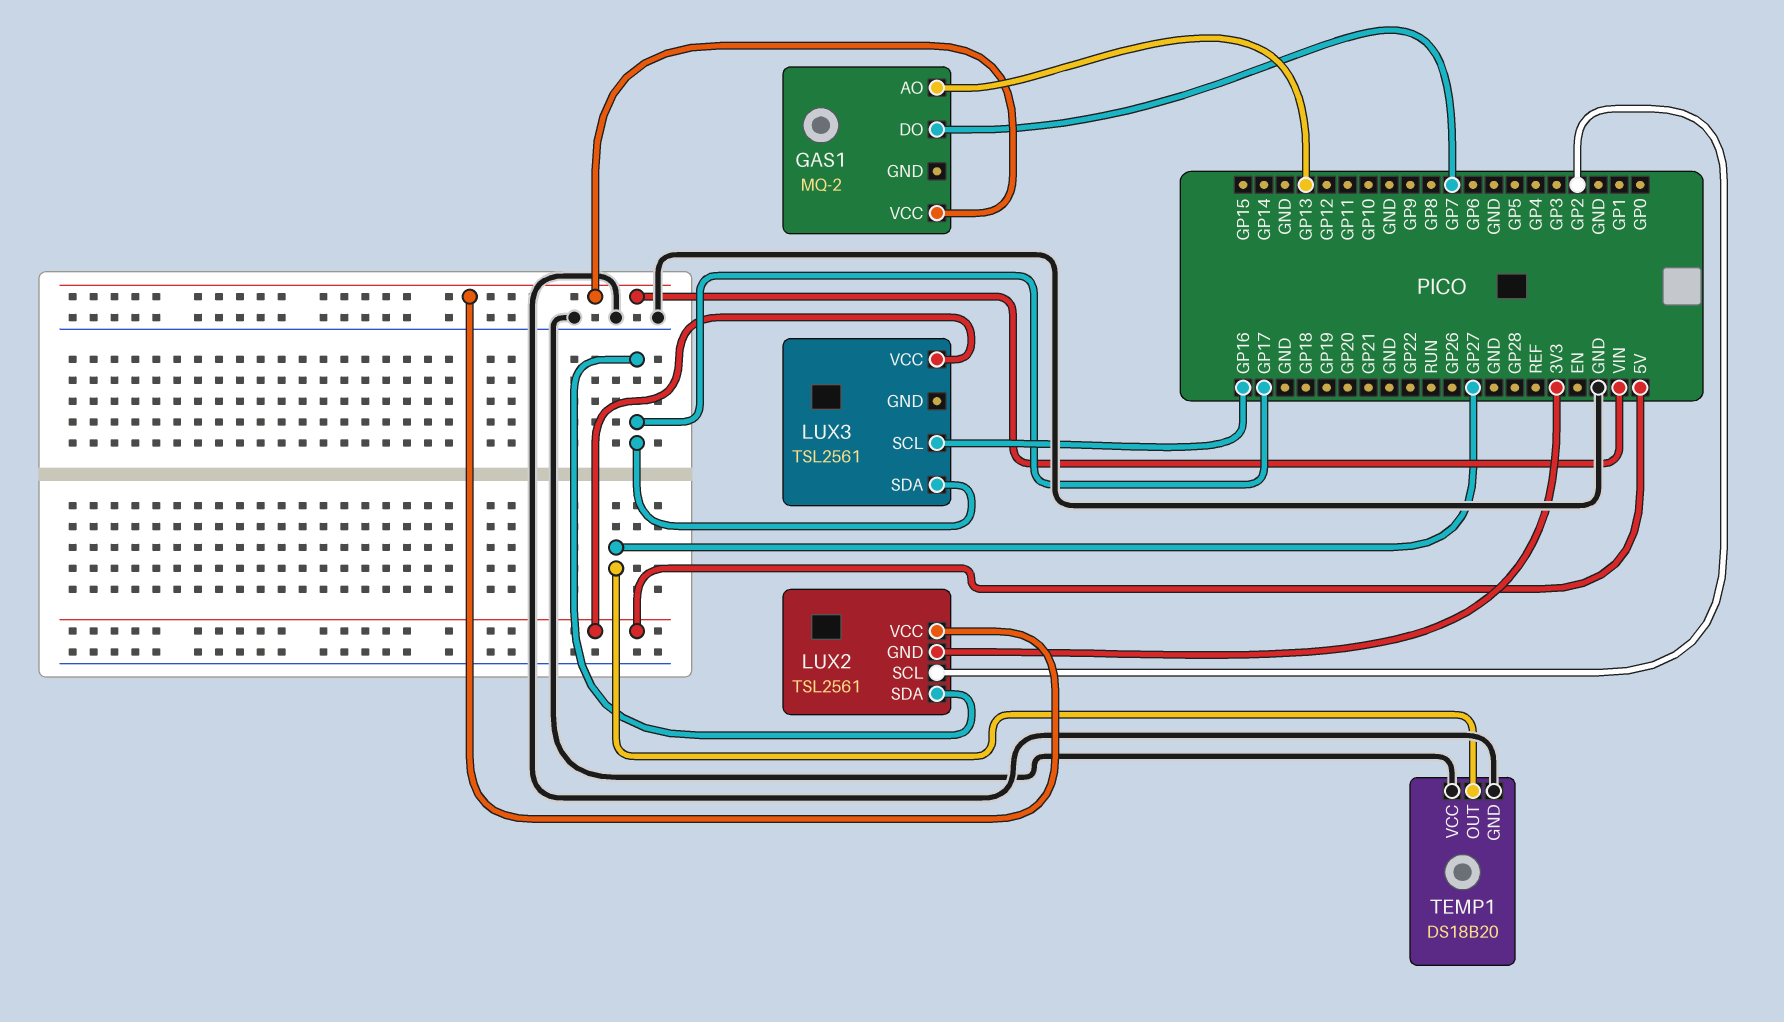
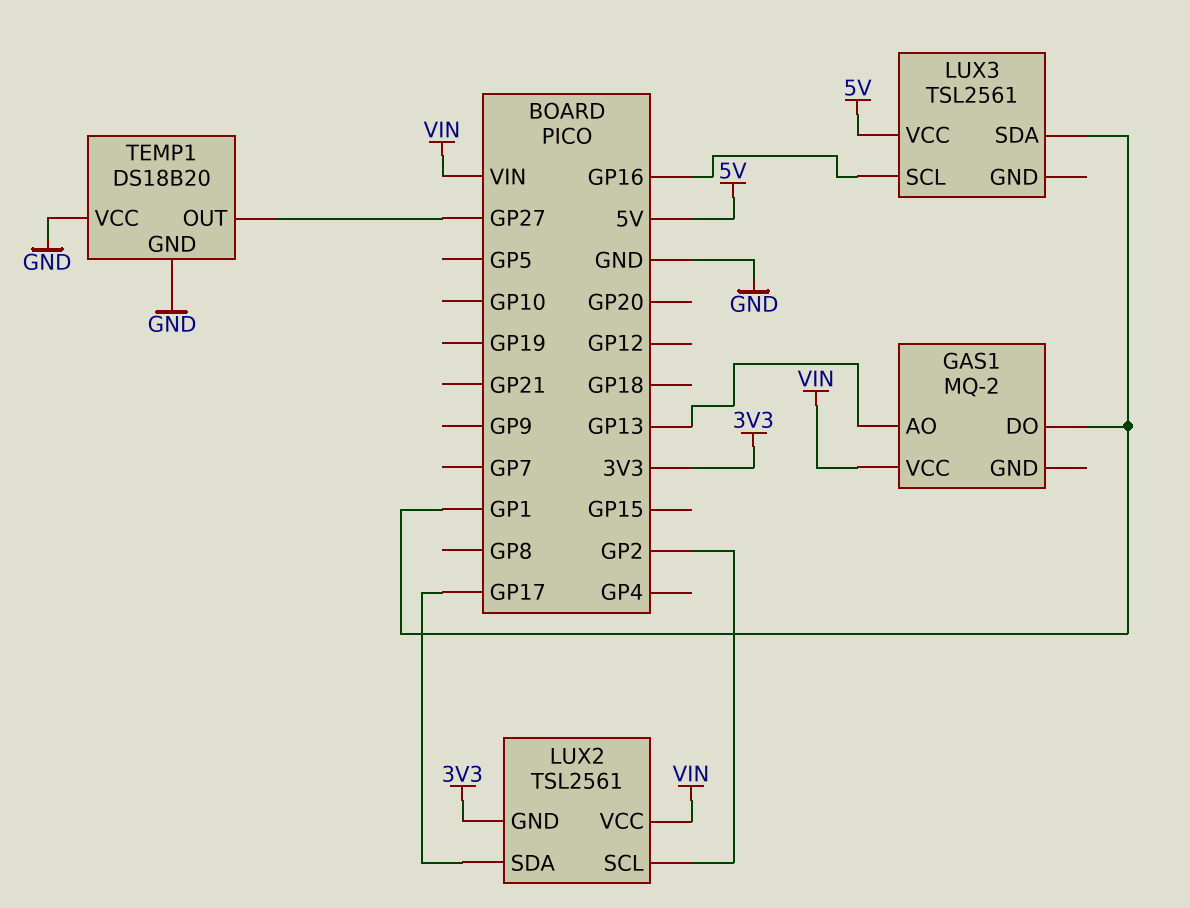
GAS1 pin DO: GP7 -> GP1
LUX3 pin SDA: GP17 -> GP1

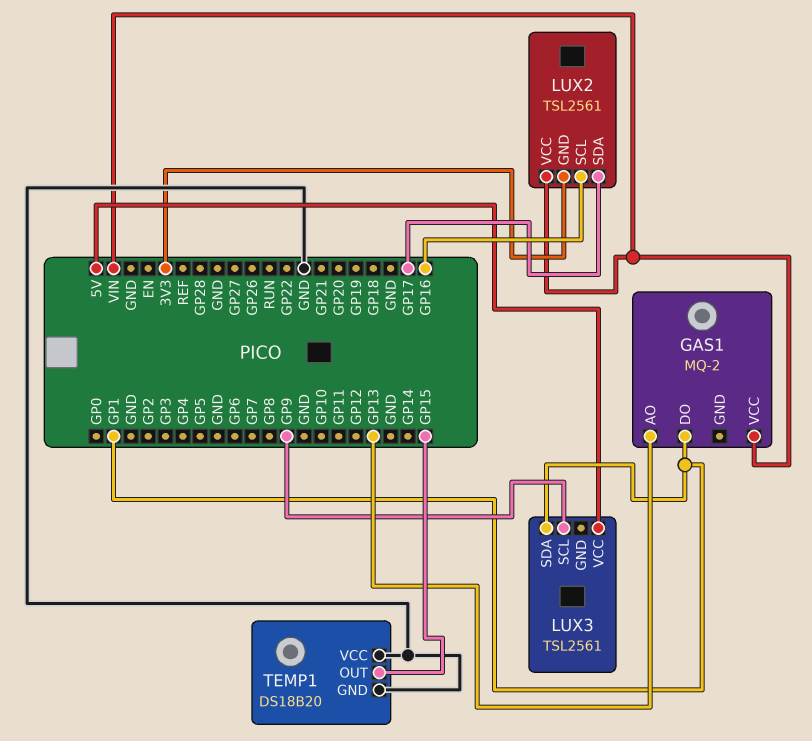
LUX2 pin SCL: GP2 -> GP16
LUX3 pin SCL: GP16 -> GP9
TEMP1 pin OUT: GP27 -> GP15

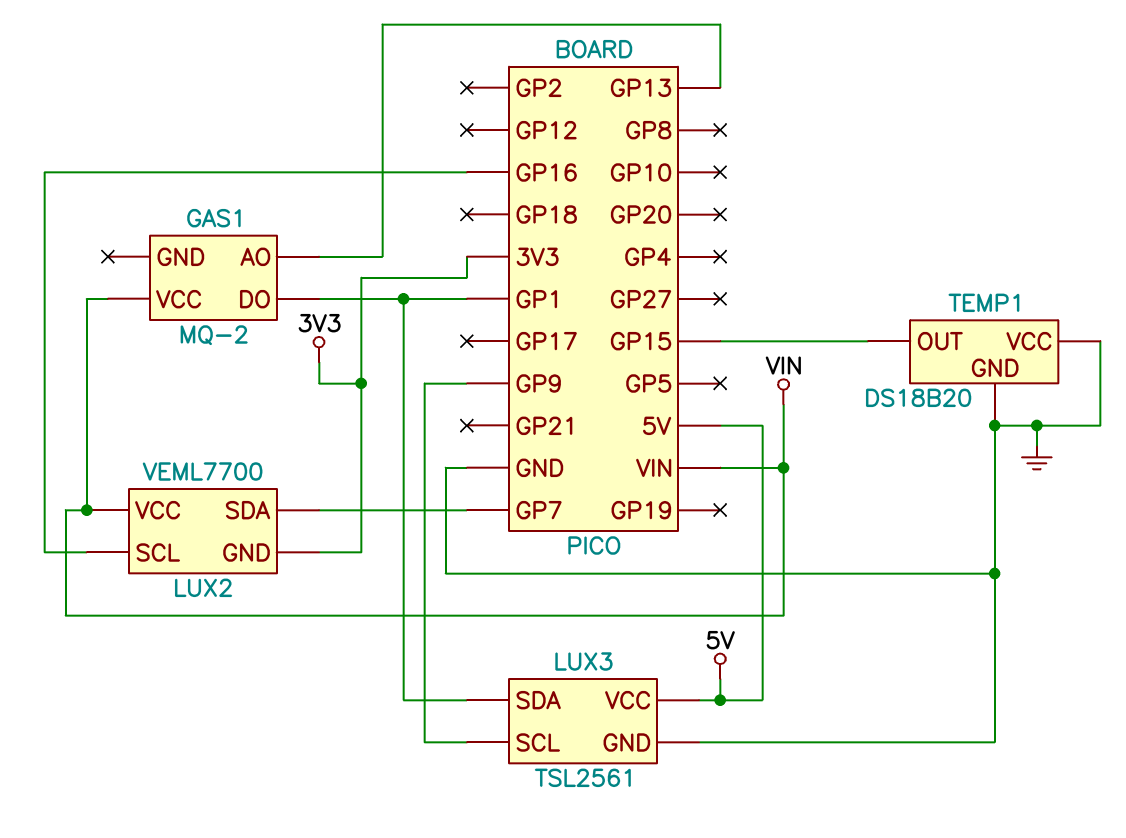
LUX2: TSL2561 -> VEML7700
LUX2 pin SDA: GP17 -> GP7
LUX3 pin GND: none -> GND

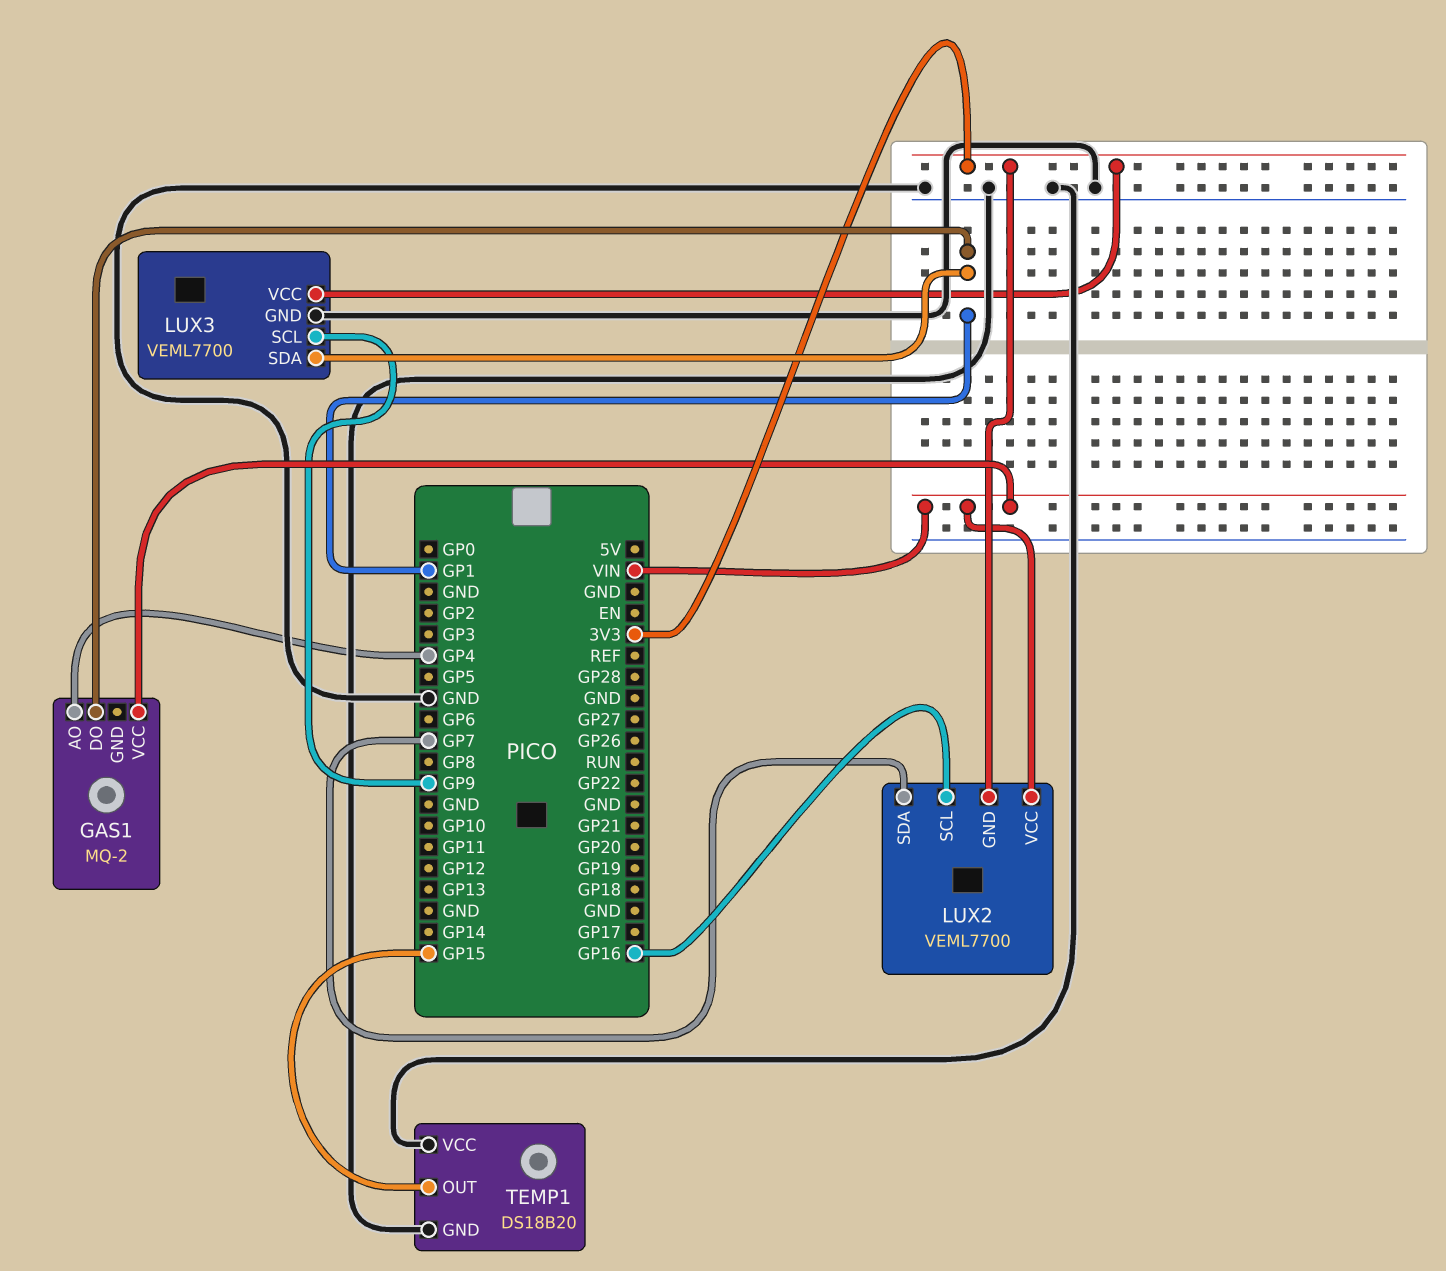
GAS1 pin AO: GP13 -> GP4
LUX3: TSL2561 -> VEML7700
LUX3 pin VCC: 5V -> 3V3

